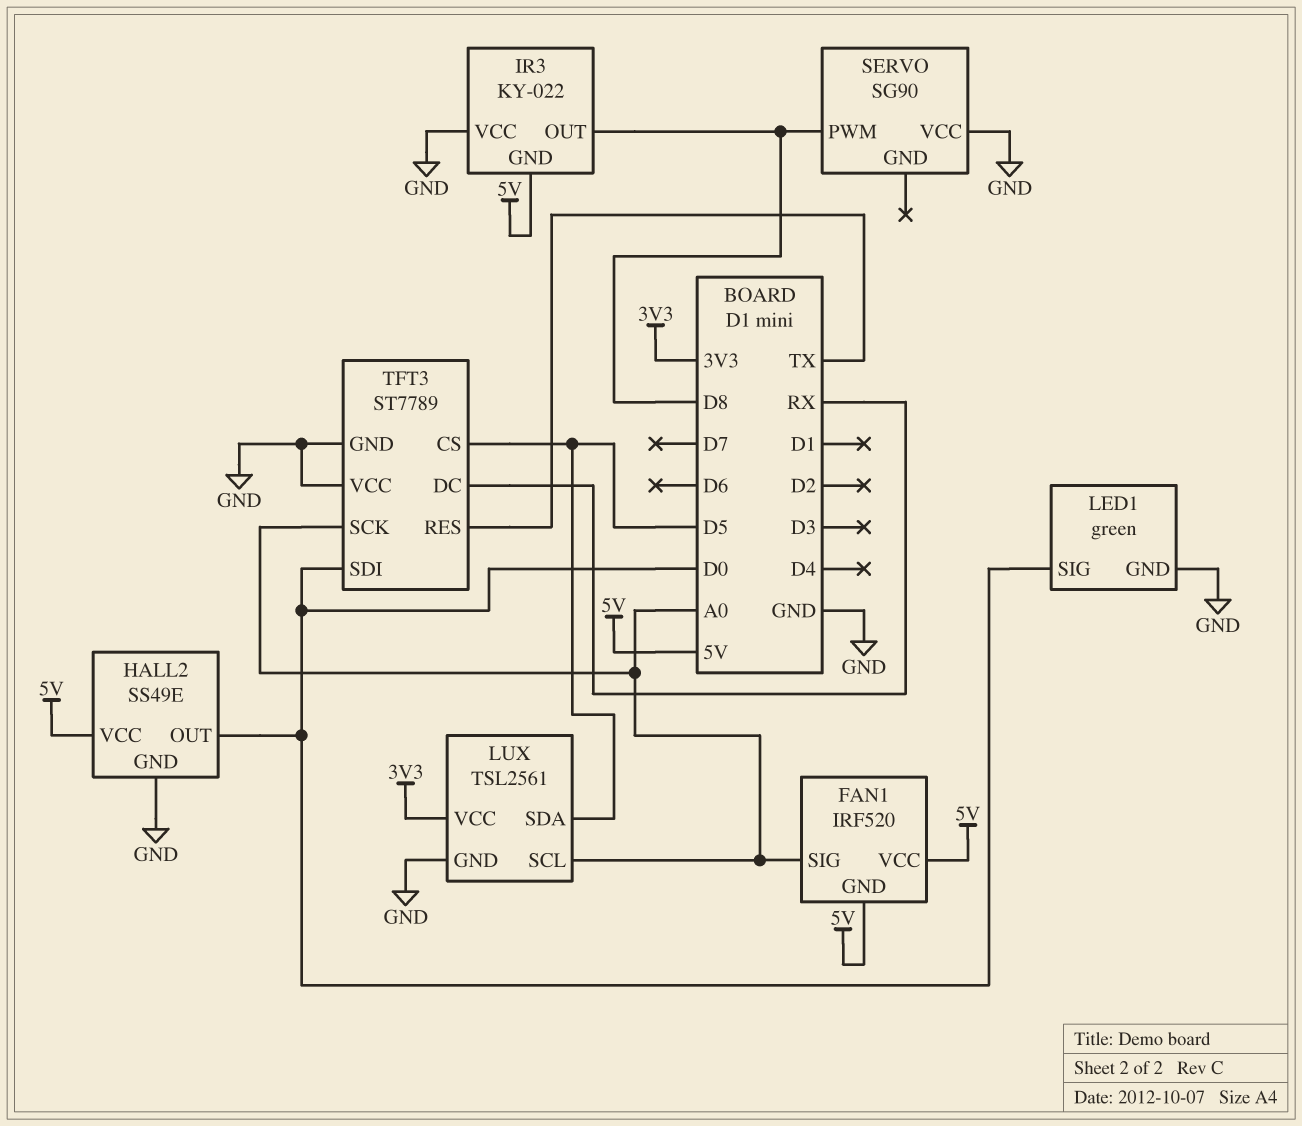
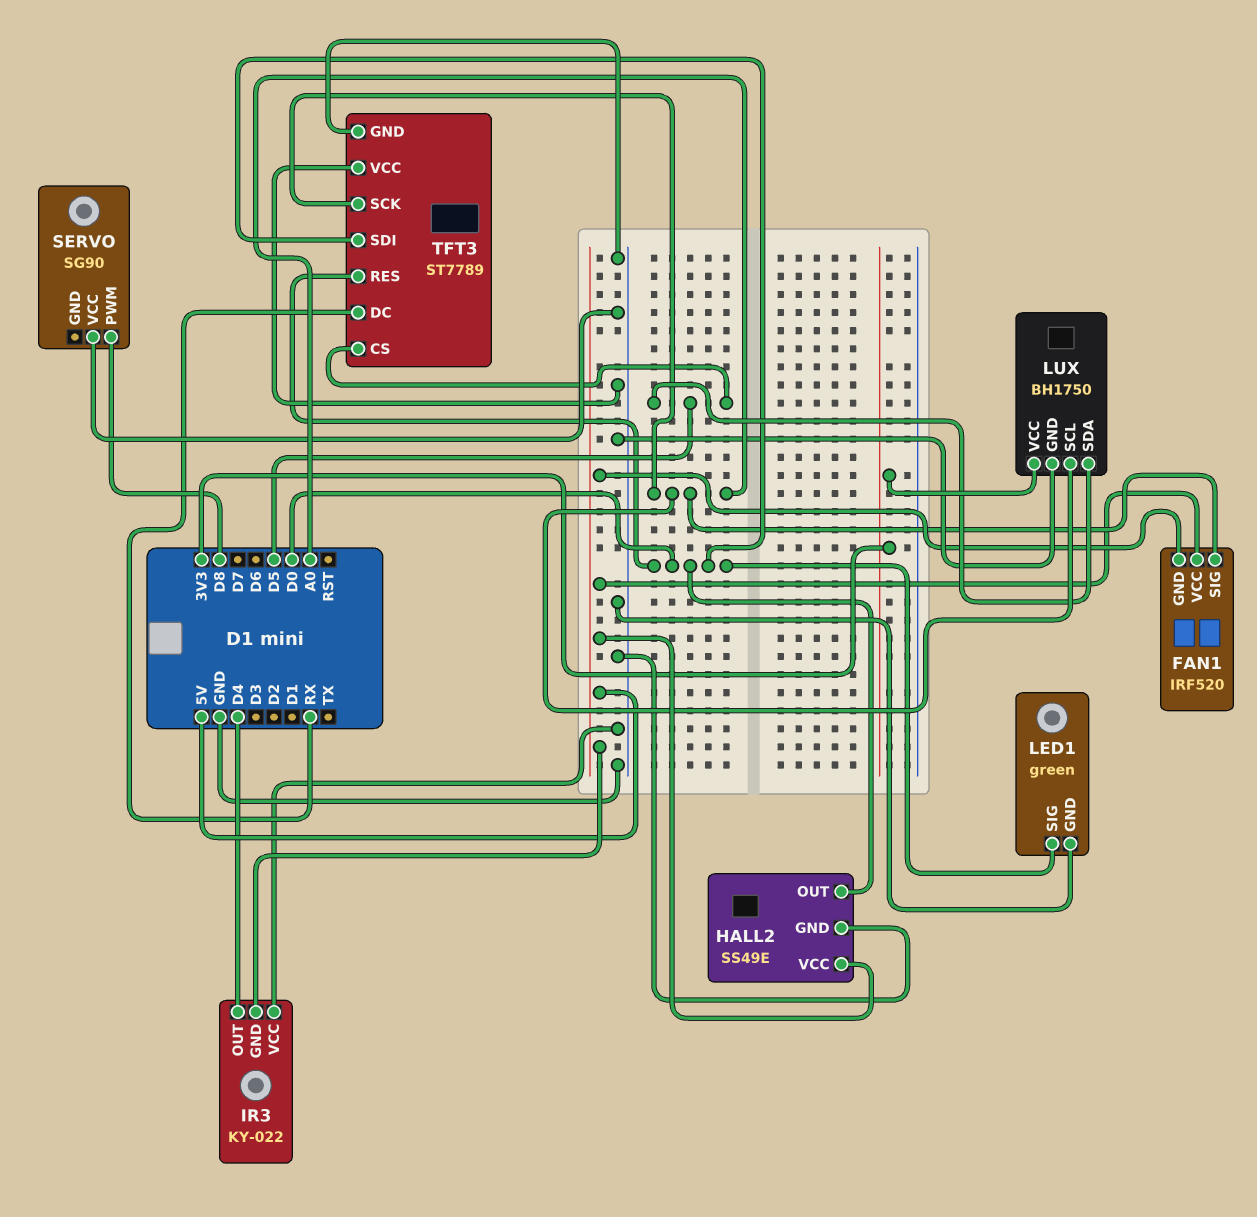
IR3 pin OUT: D8 -> D4
LUX: TSL2561 -> BH1750
TFT3 pin RES: TX -> D0

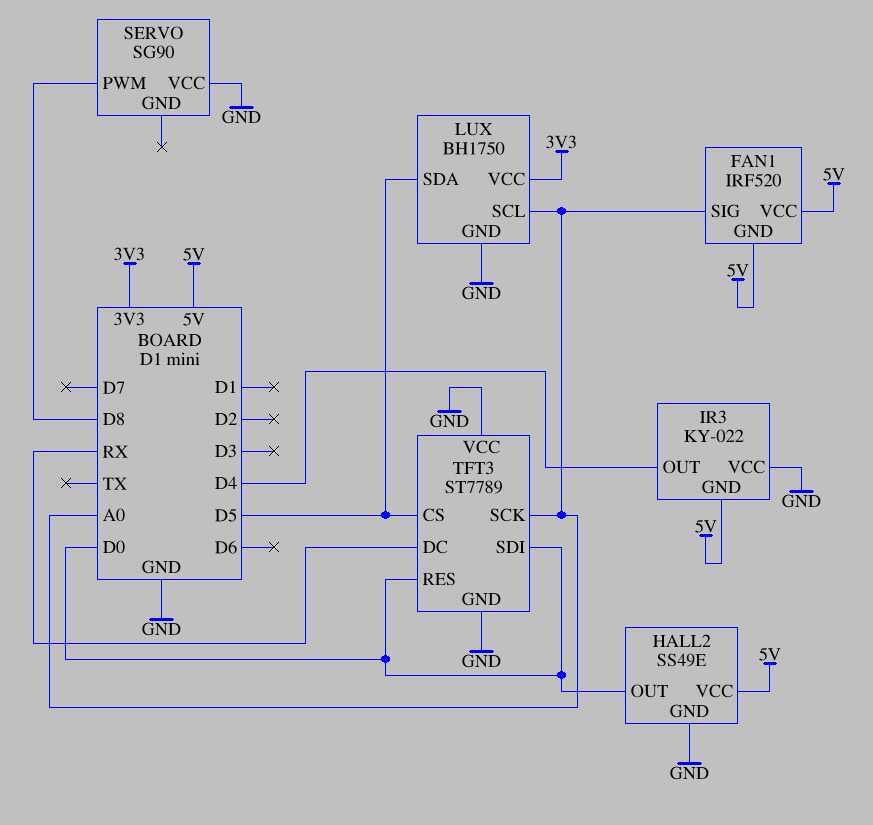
LED1: green -> none
LED1 pin GND: GND -> none
LED1 pin SIG: D0 -> none

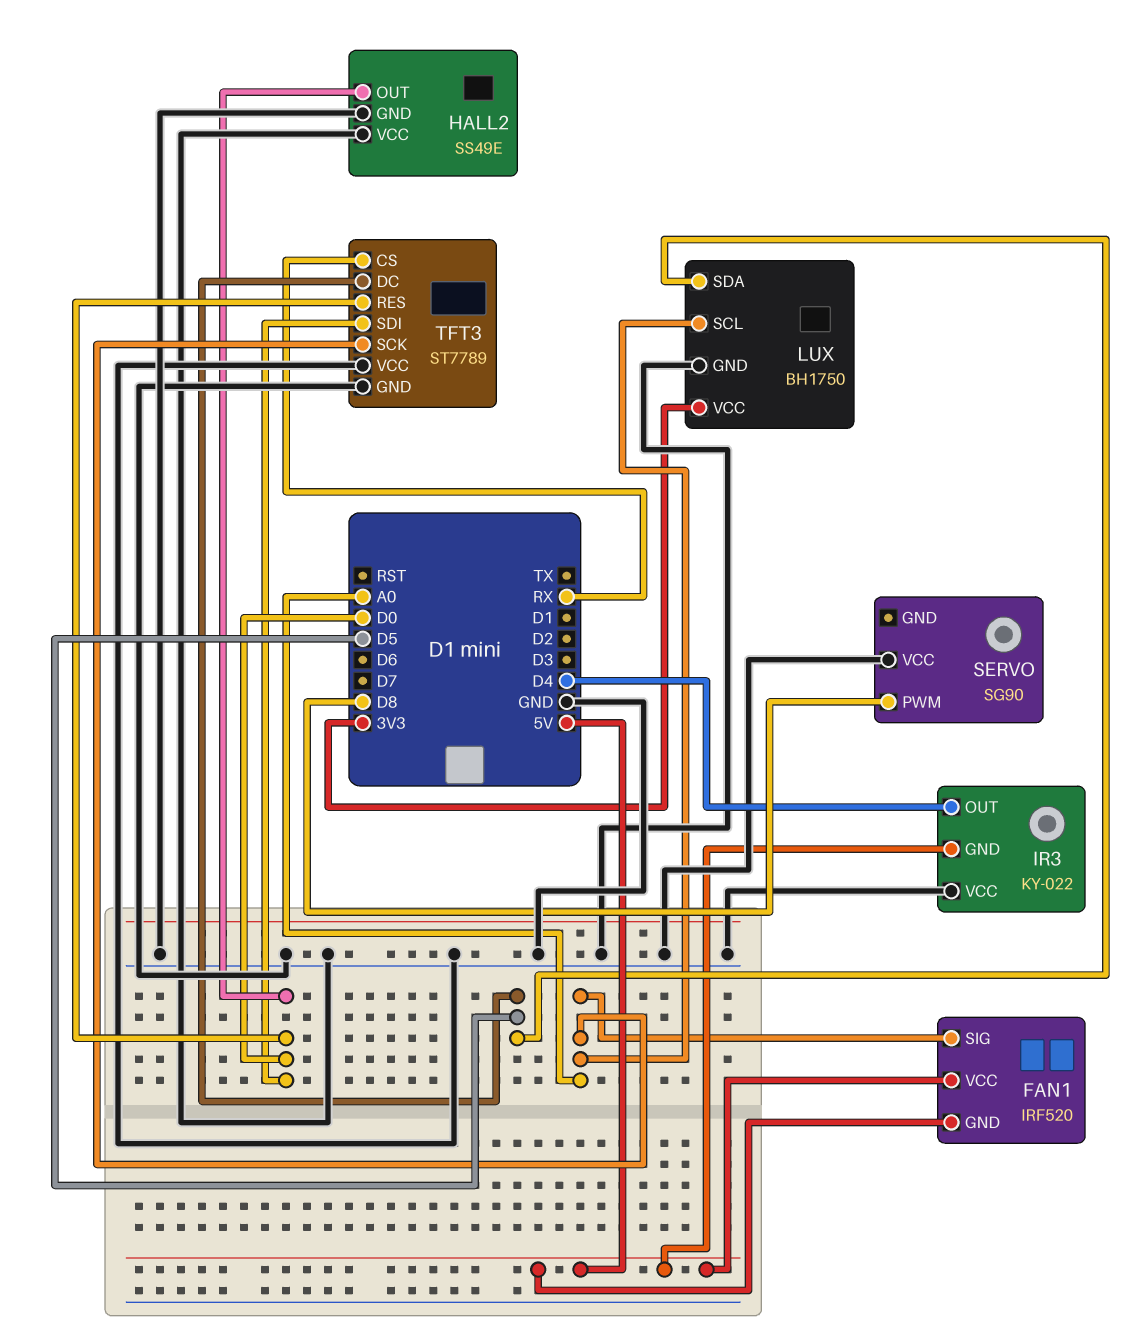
HALL2 pin VCC: 5V -> GND
TFT3 pin CS: D5 -> RX
TFT3 pin DC: RX -> D5

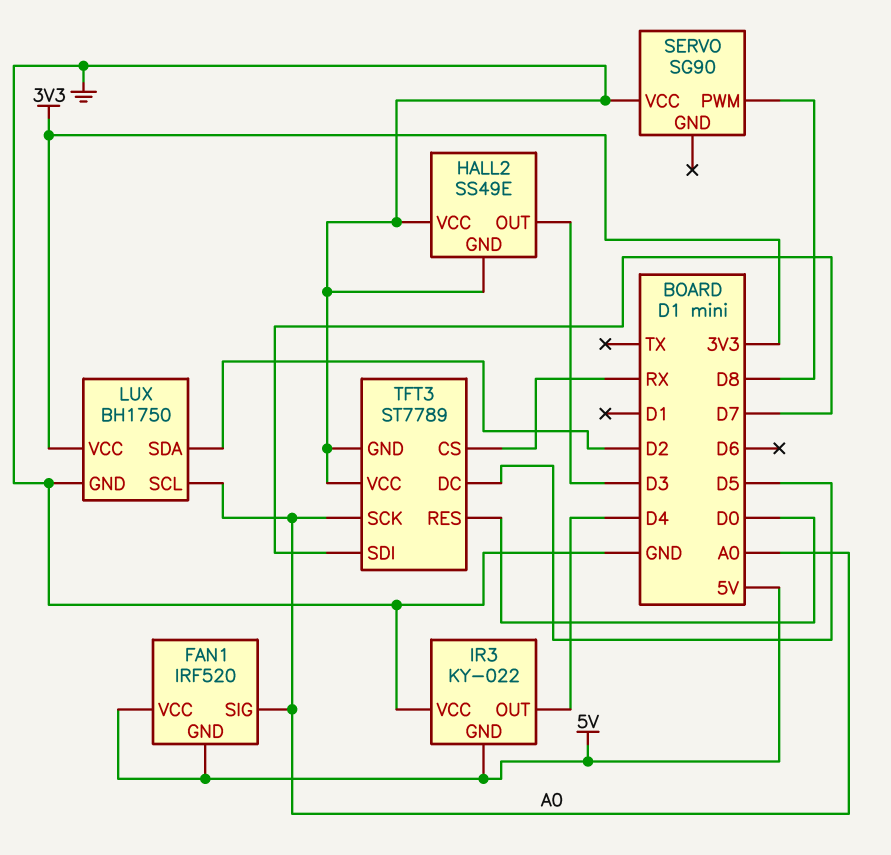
HALL2 pin OUT: D0 -> D3
LUX pin SDA: D5 -> D2
TFT3 pin SDI: D0 -> D7

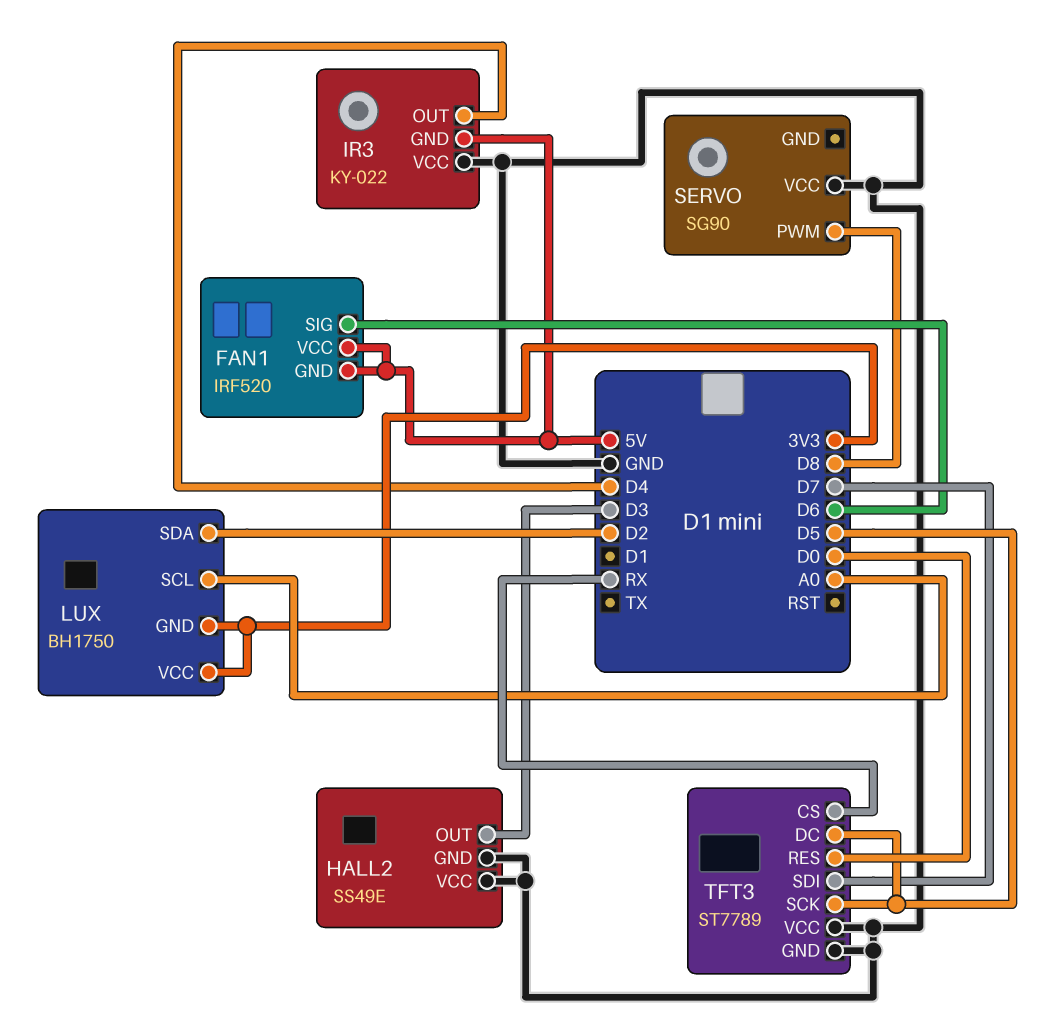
FAN1 pin SIG: A0 -> D6
LUX pin GND: GND -> 3V3
TFT3 pin SCK: A0 -> D5

